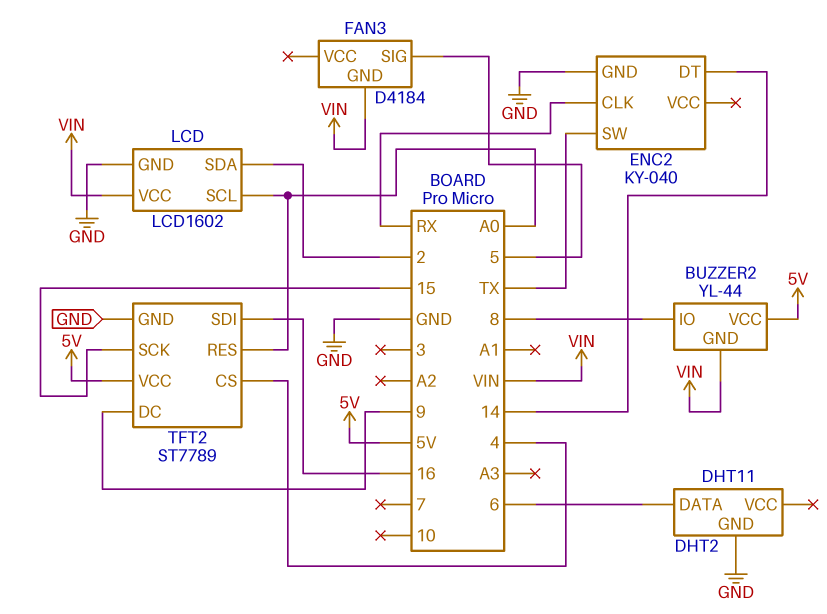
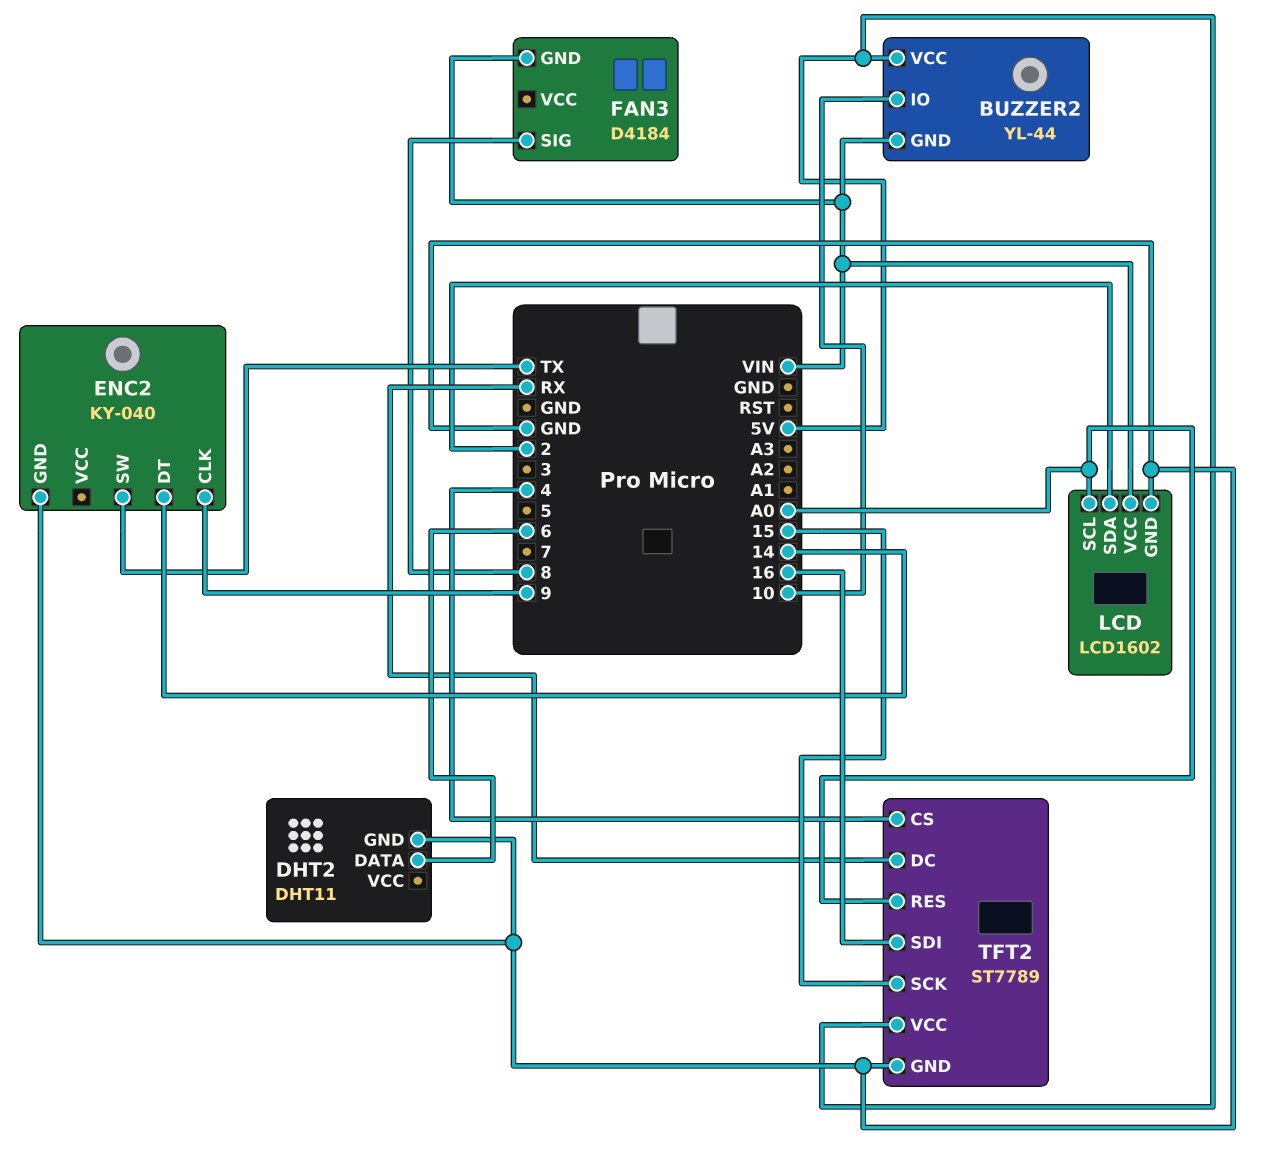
BUZZER2 pin IO: 8 -> 10
ENC2 pin CLK: RX -> 9
FAN3 pin SIG: 5 -> 8
TFT2 pin DC: 9 -> RX

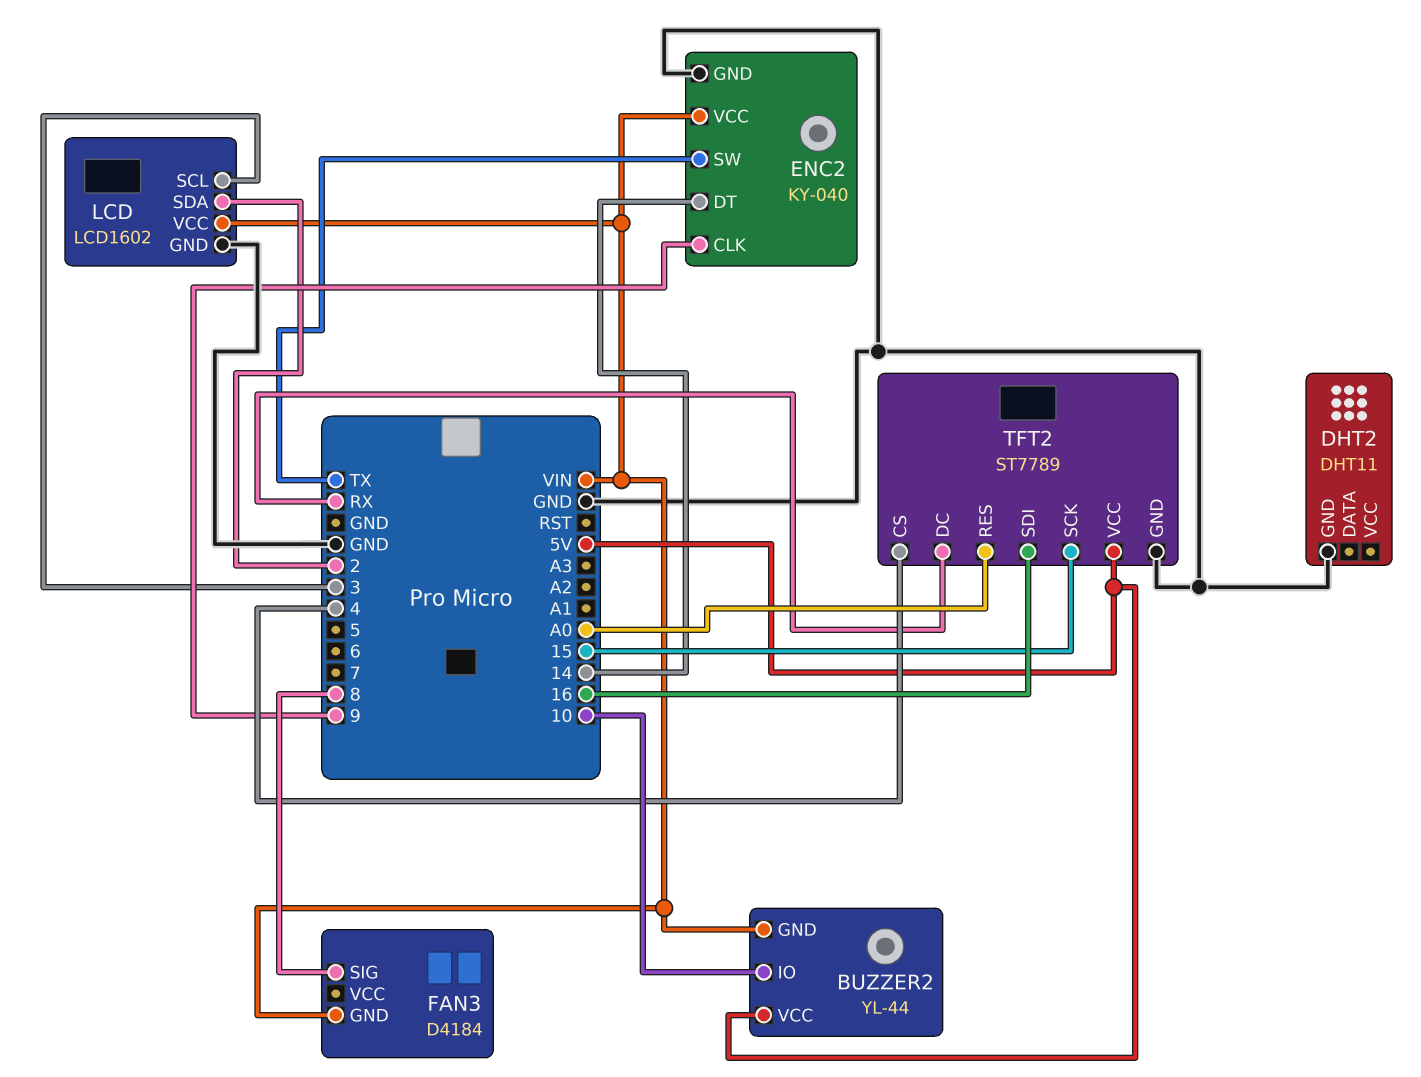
DHT2 pin DATA: 6 -> none
ENC2 pin VCC: none -> VIN
LCD pin SCL: A0 -> 3

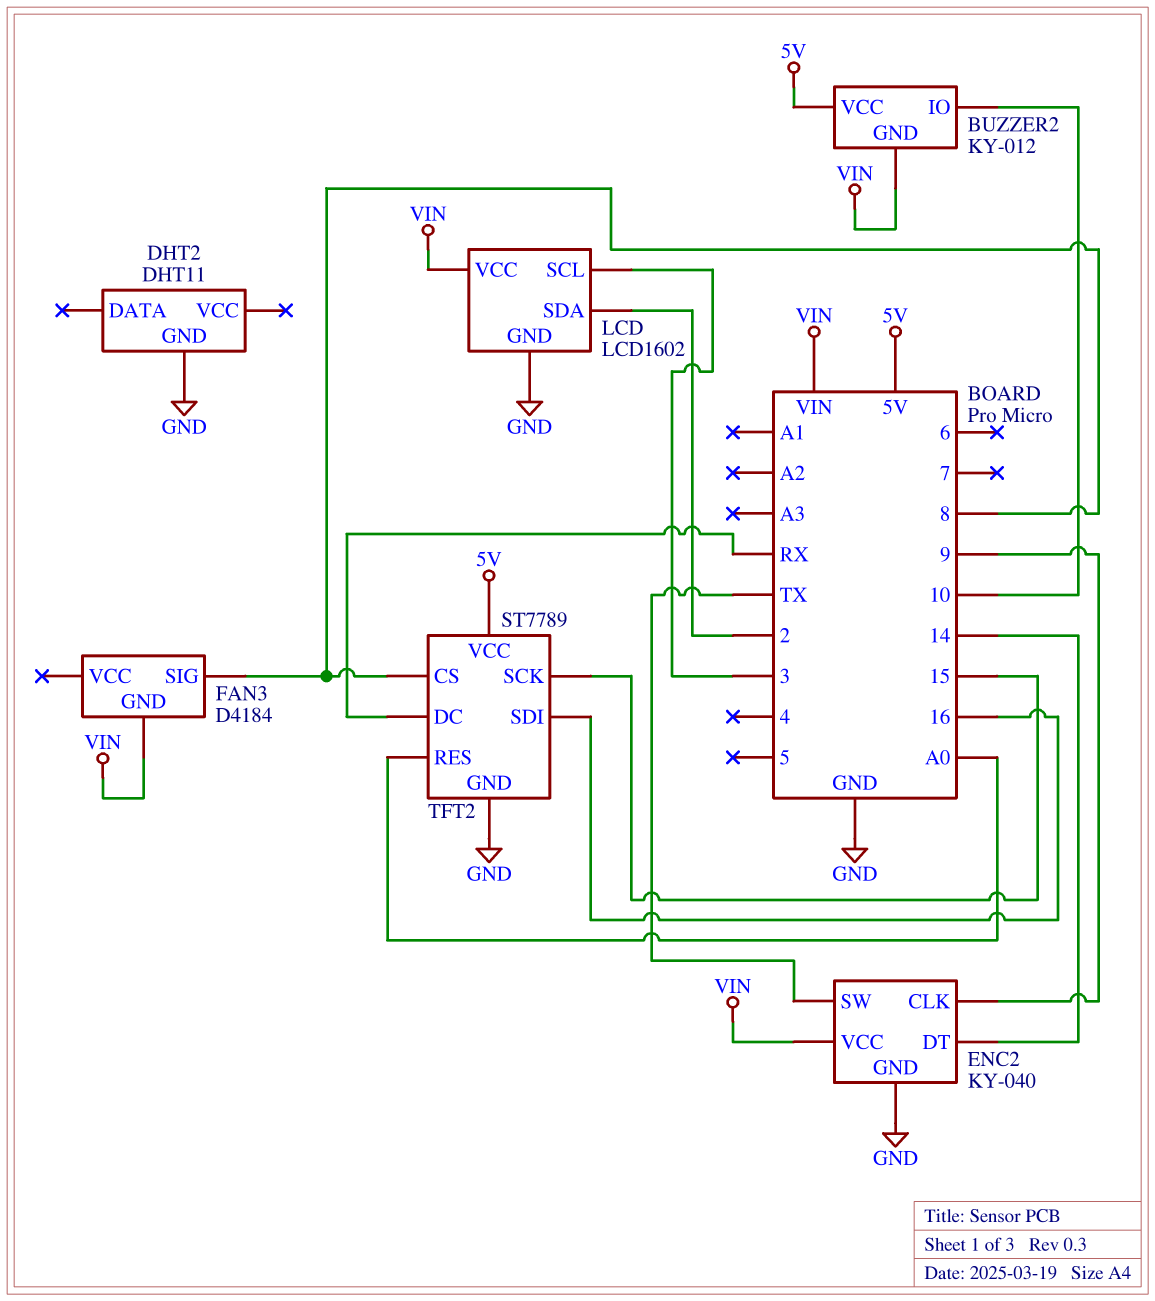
BUZZER2: YL-44 -> KY-012
TFT2 pin CS: 4 -> 8

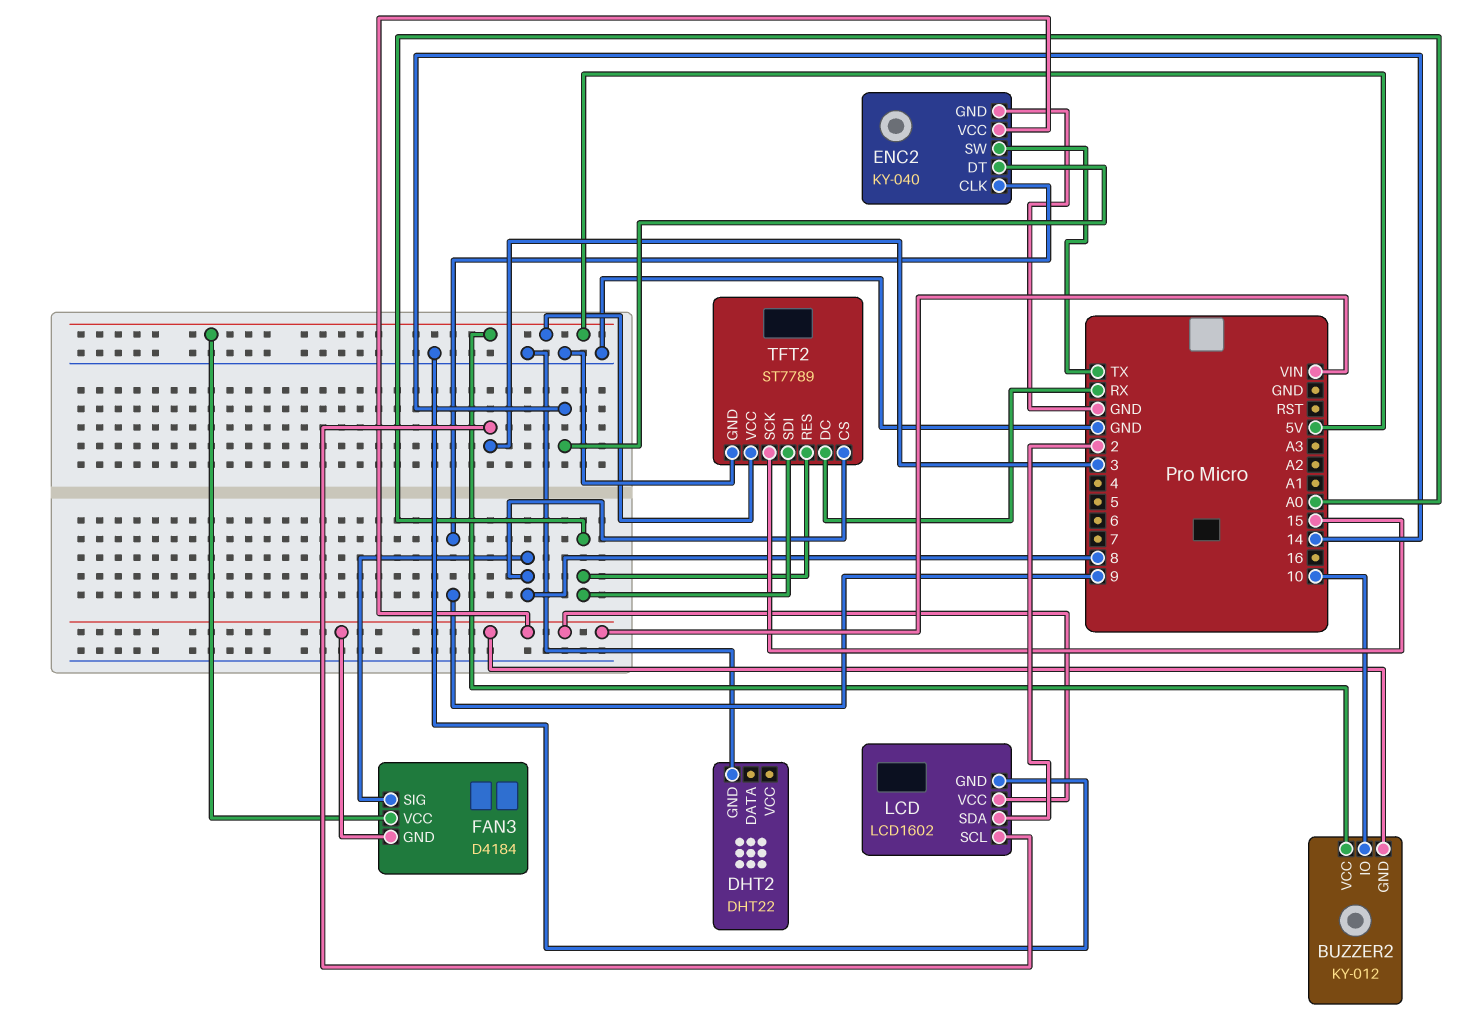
DHT2: DHT11 -> DHT22
FAN3 pin VCC: none -> 5V
TFT2 pin SDI: 16 -> A0

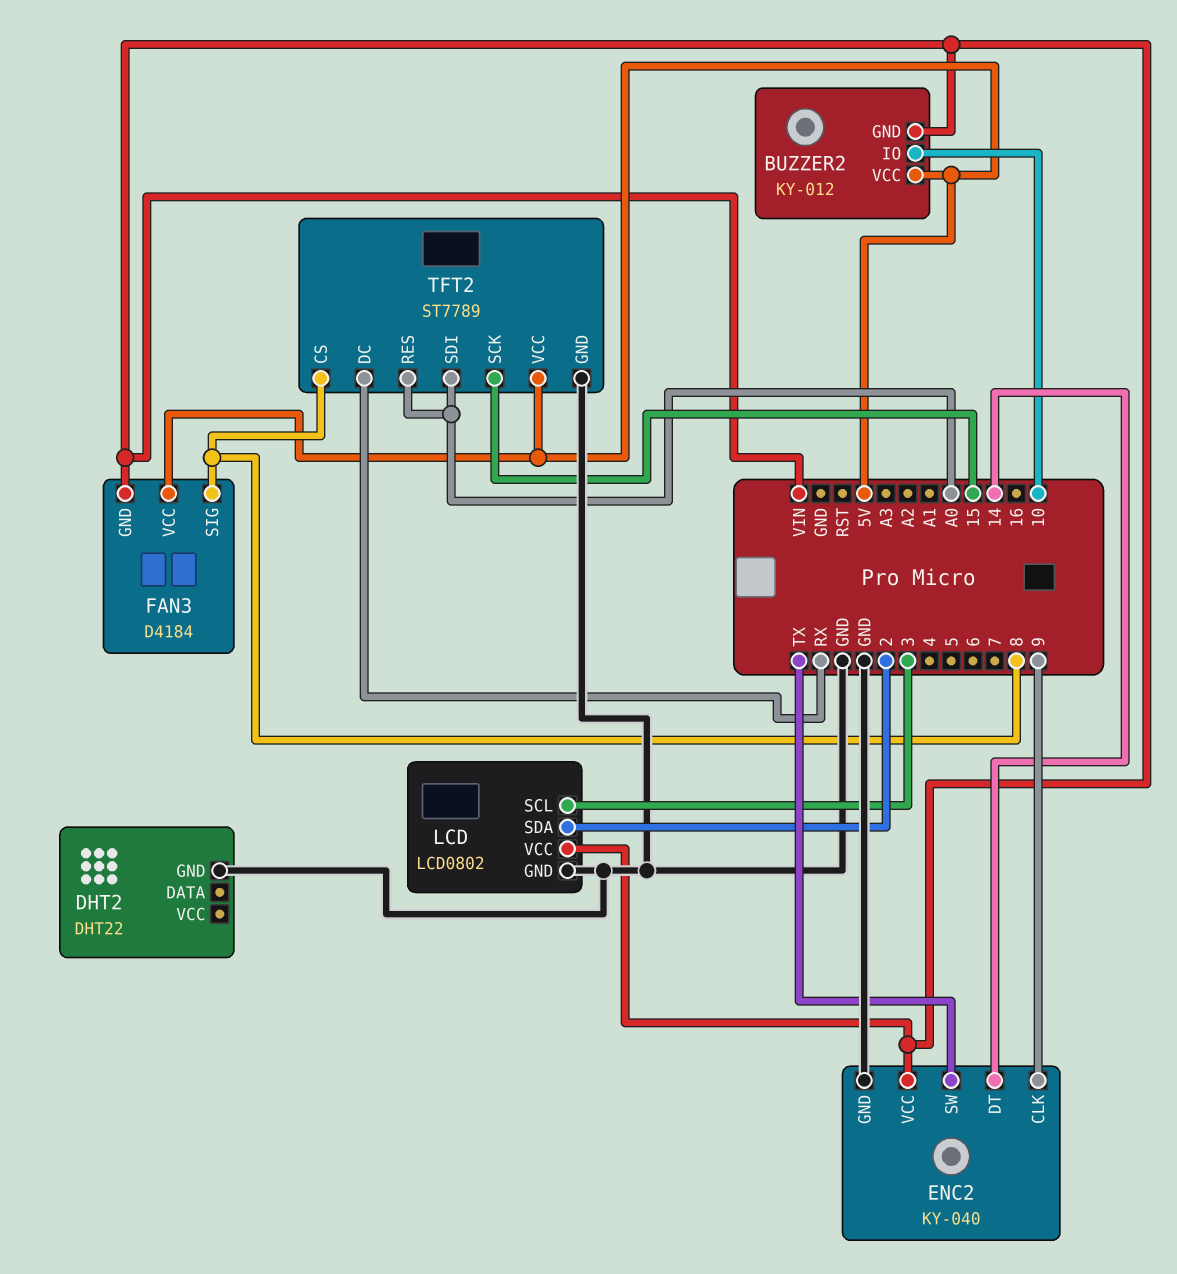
LCD: LCD1602 -> LCD0802

